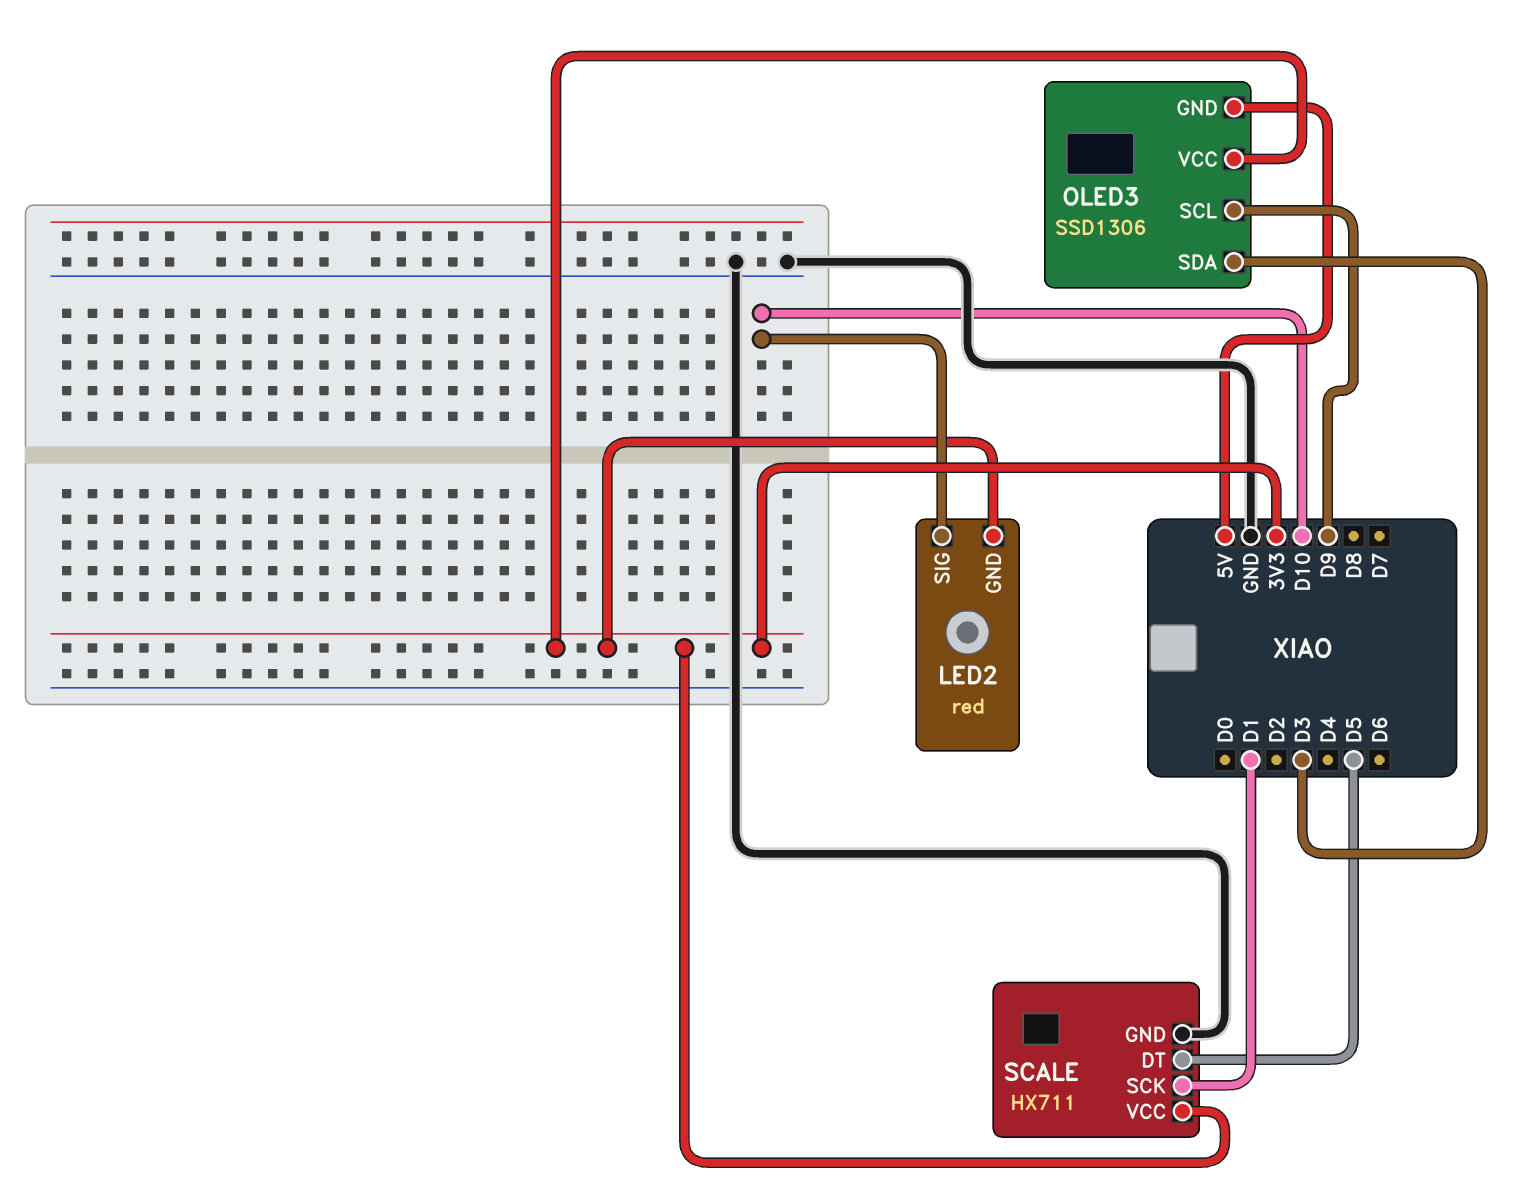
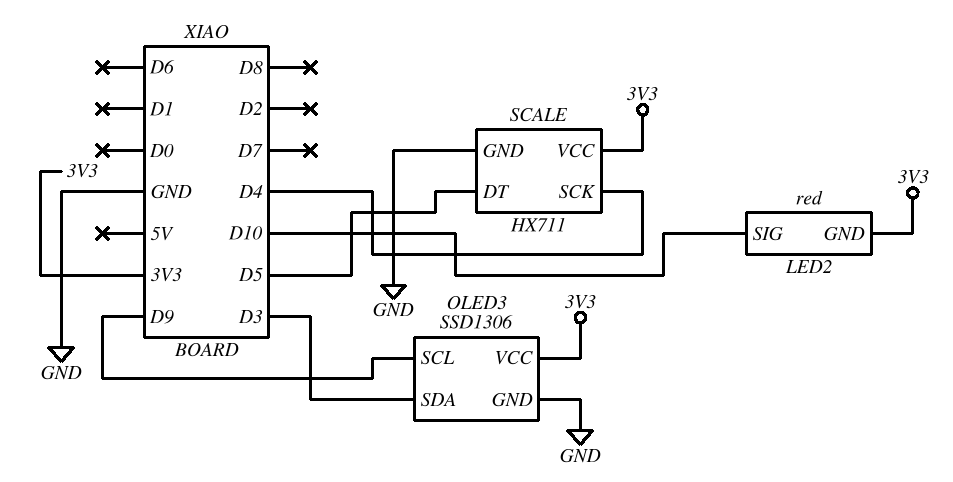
OLED3 pin GND: 5V -> GND
SCALE pin SCK: D1 -> D4

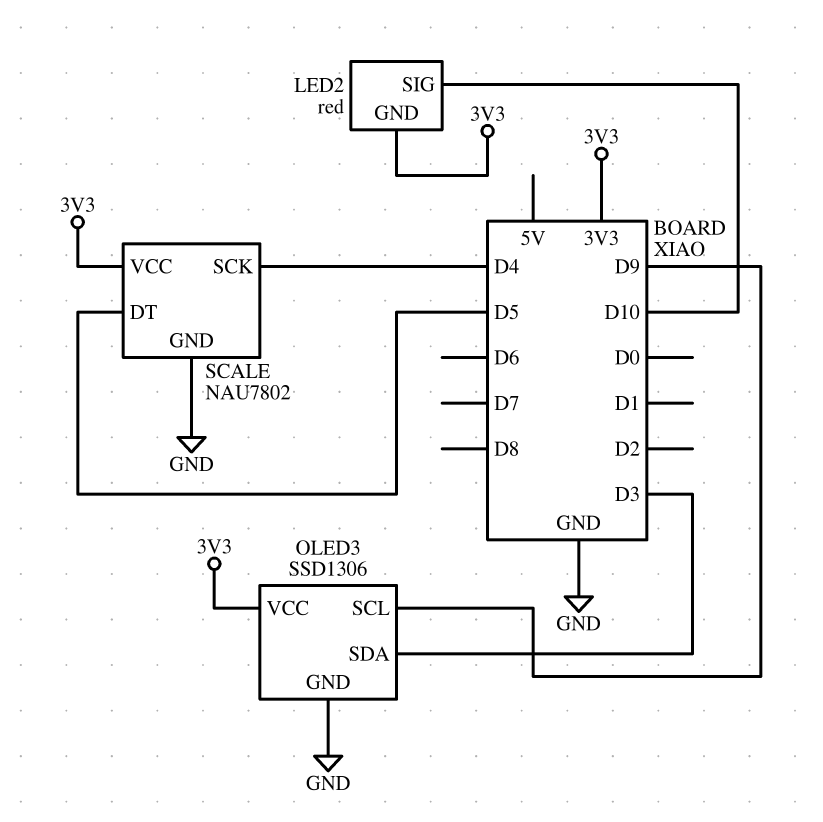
SCALE: HX711 -> NAU7802

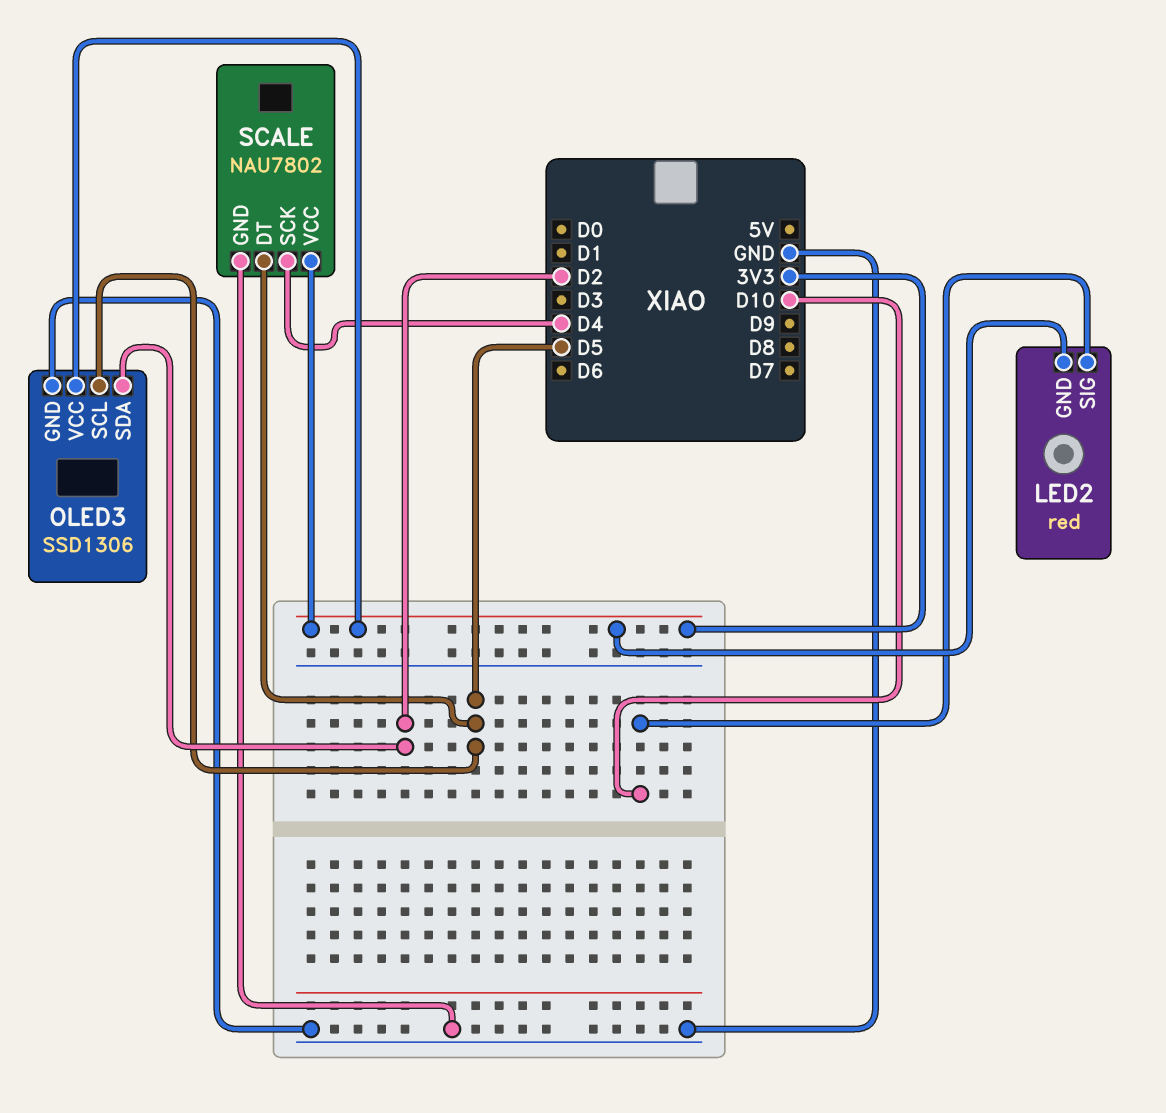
OLED3 pin SCL: D9 -> D5
OLED3 pin SDA: D3 -> D2

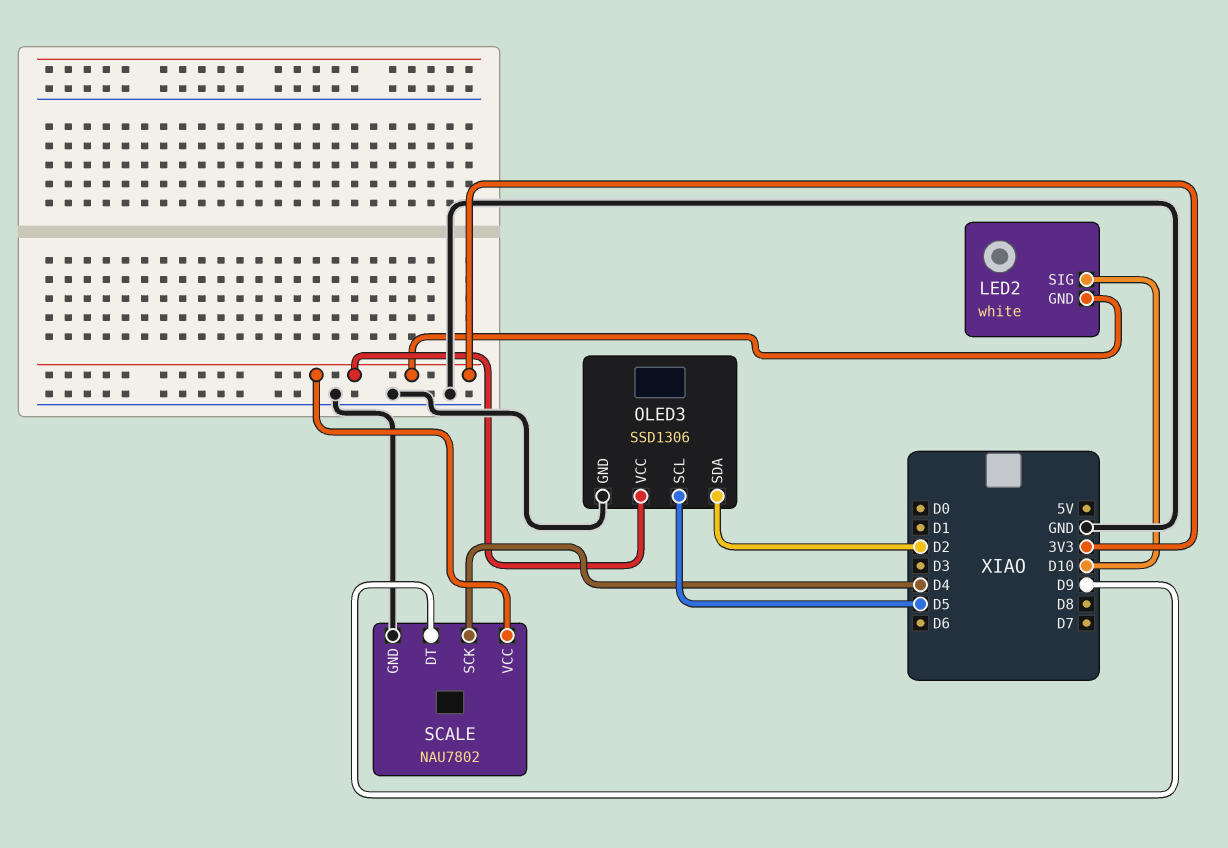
LED2: red -> white
SCALE pin DT: D5 -> D9

